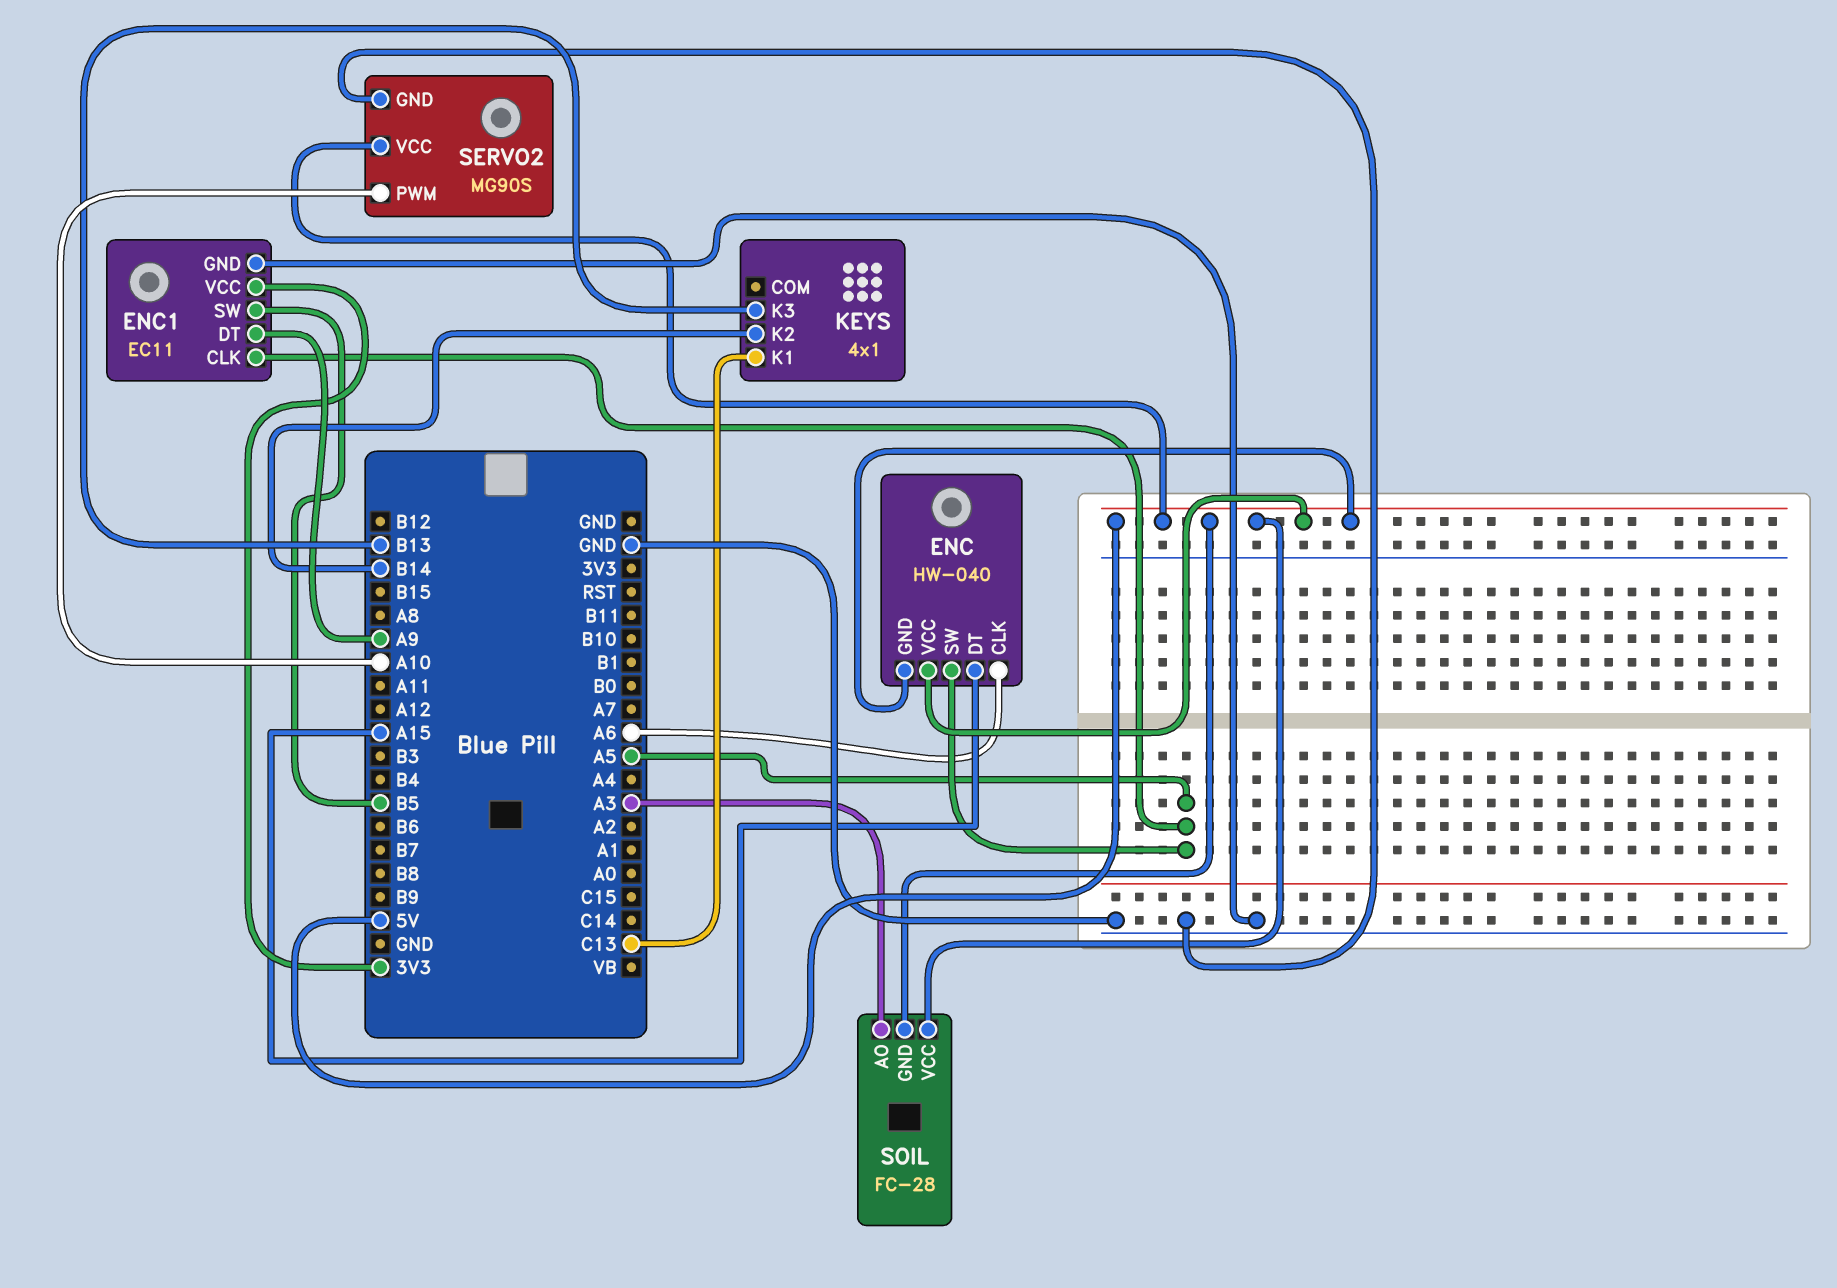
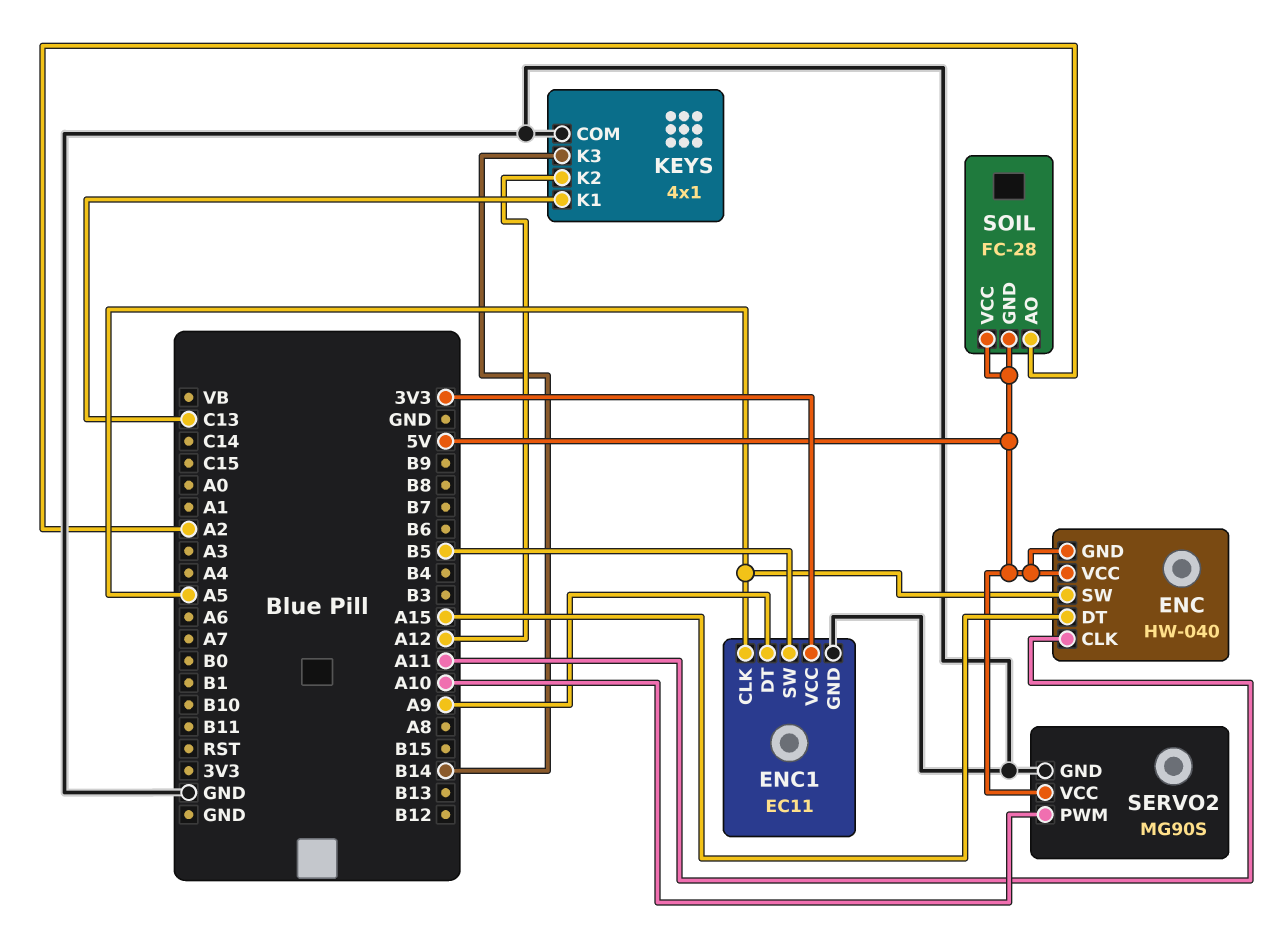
ENC pin CLK: A6 -> A11
KEYS pin COM: none -> GND
KEYS pin K2: B14 -> A12
KEYS pin K3: B13 -> B14
SOIL pin AO: A3 -> A2

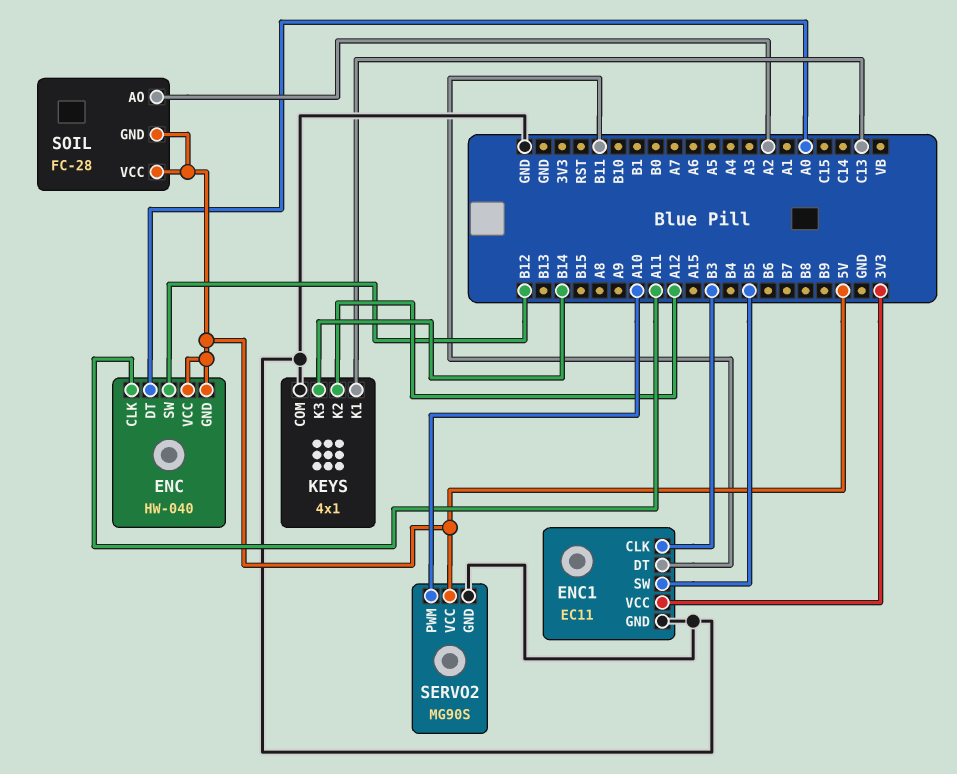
ENC pin DT: A15 -> A0
ENC pin SW: A5 -> B12
ENC1 pin CLK: A5 -> B3
ENC1 pin DT: A9 -> B11

